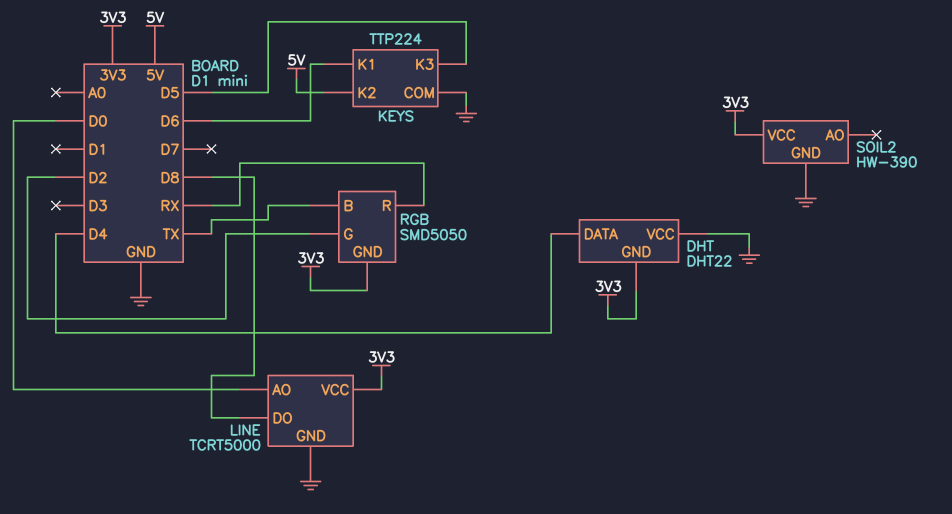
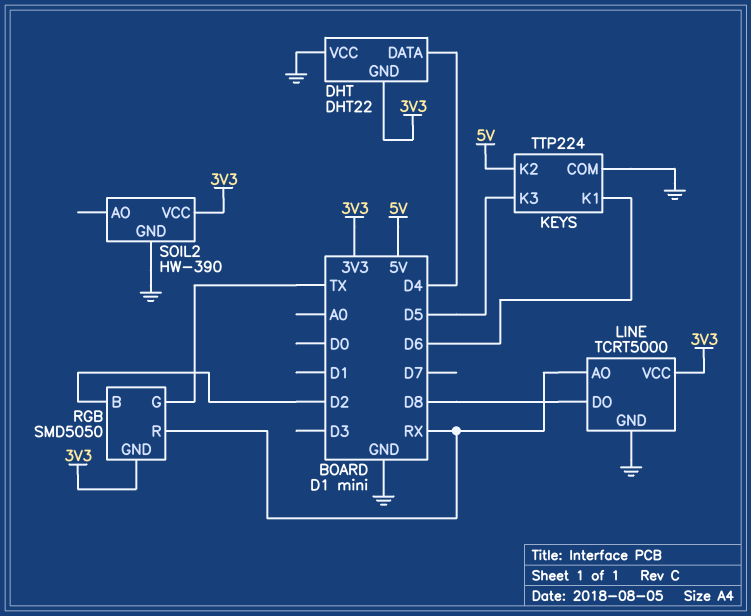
LINE pin AO: D0 -> RX
RGB pin B: TX -> D2
RGB pin G: D2 -> TX

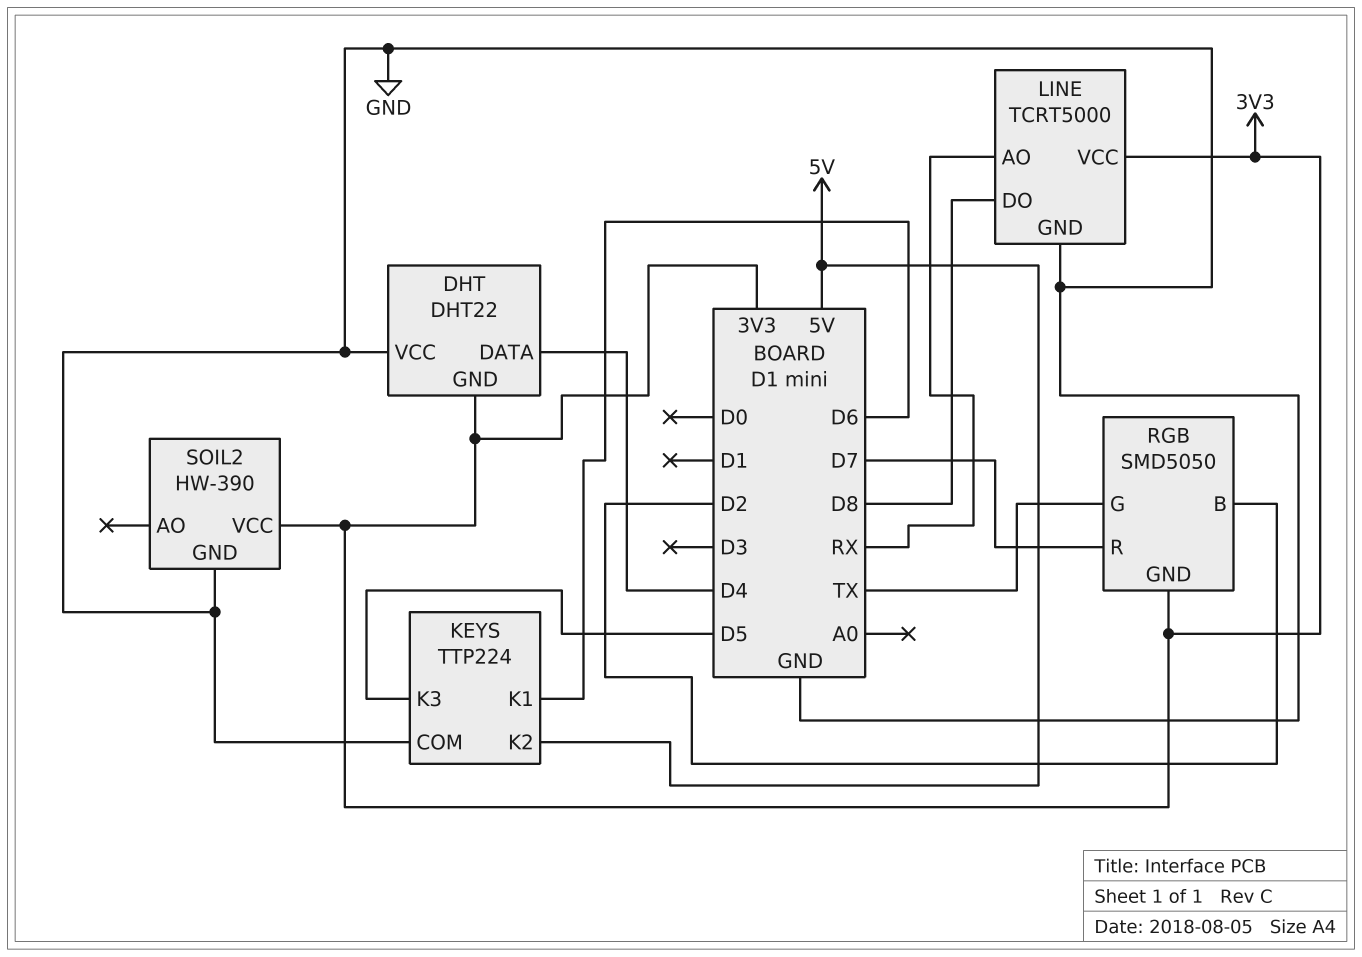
RGB pin R: RX -> D7

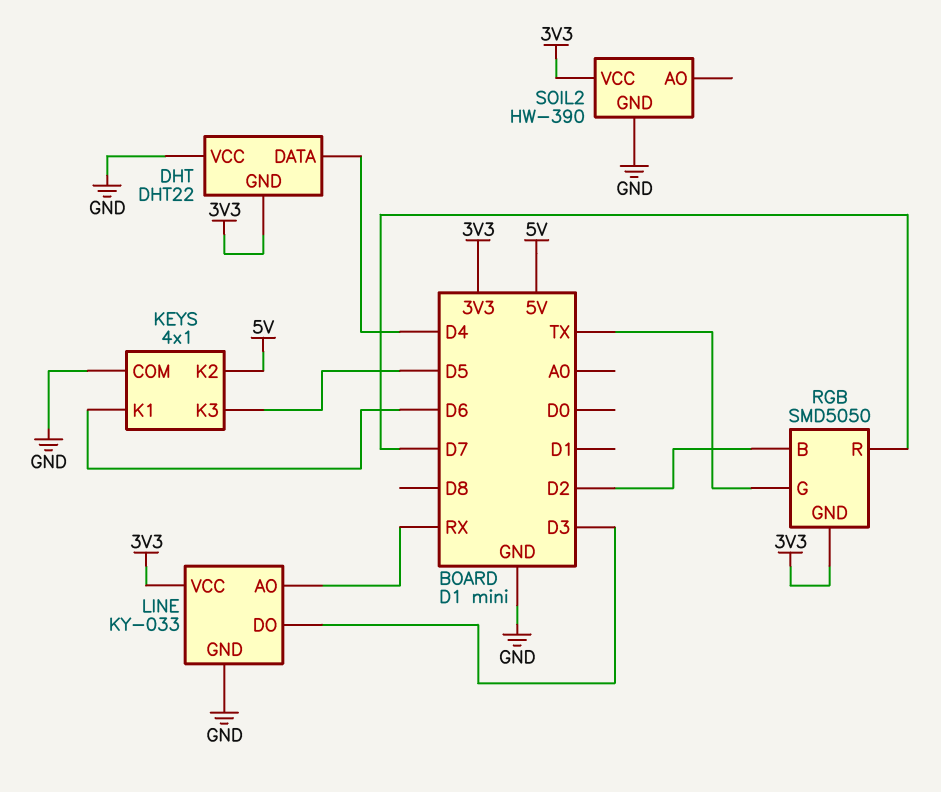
KEYS: TTP224 -> 4x1
LINE: TCRT5000 -> KY-033
LINE pin DO: D8 -> D3

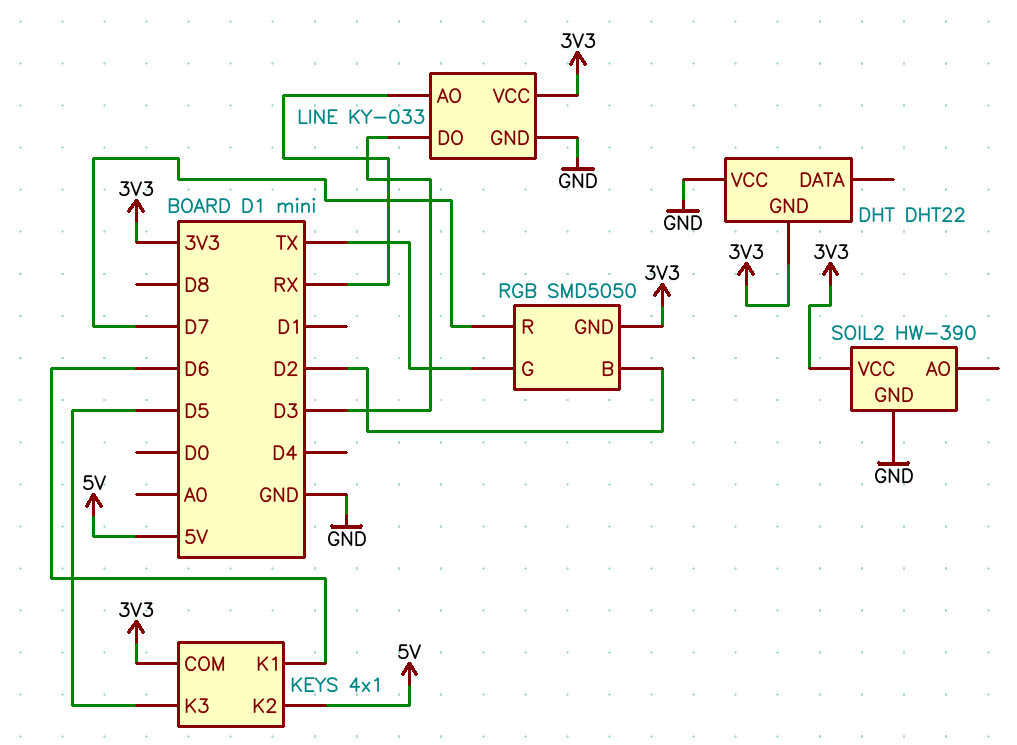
DHT pin DATA: D4 -> none
KEYS pin COM: GND -> 3V3

